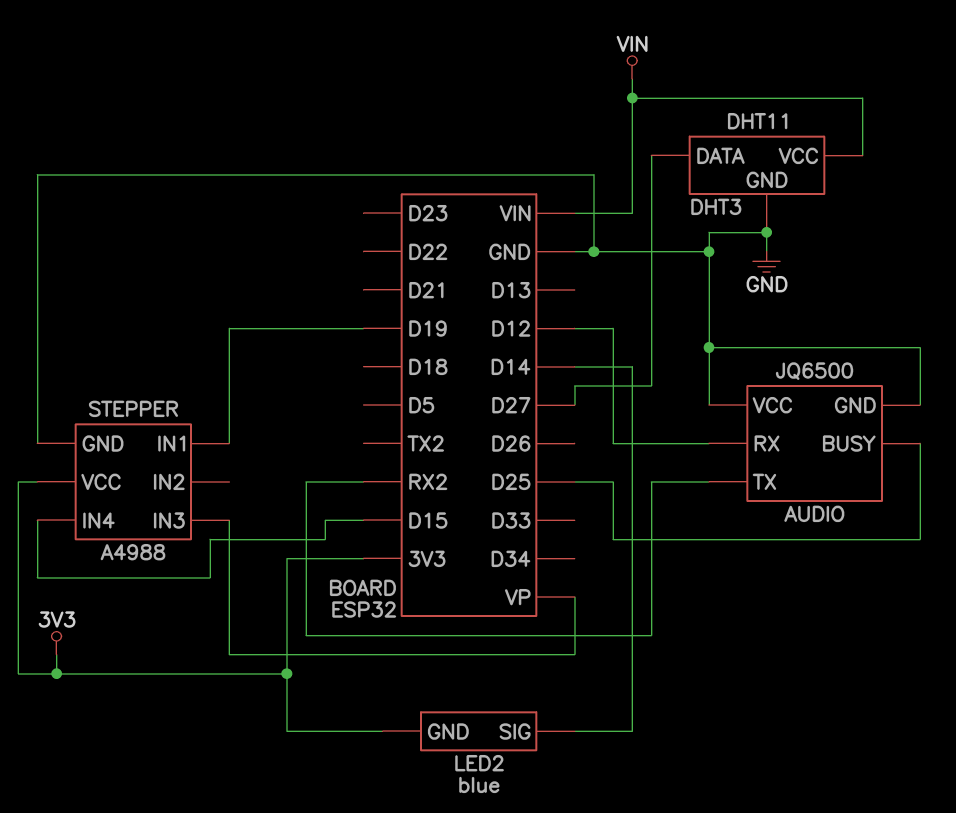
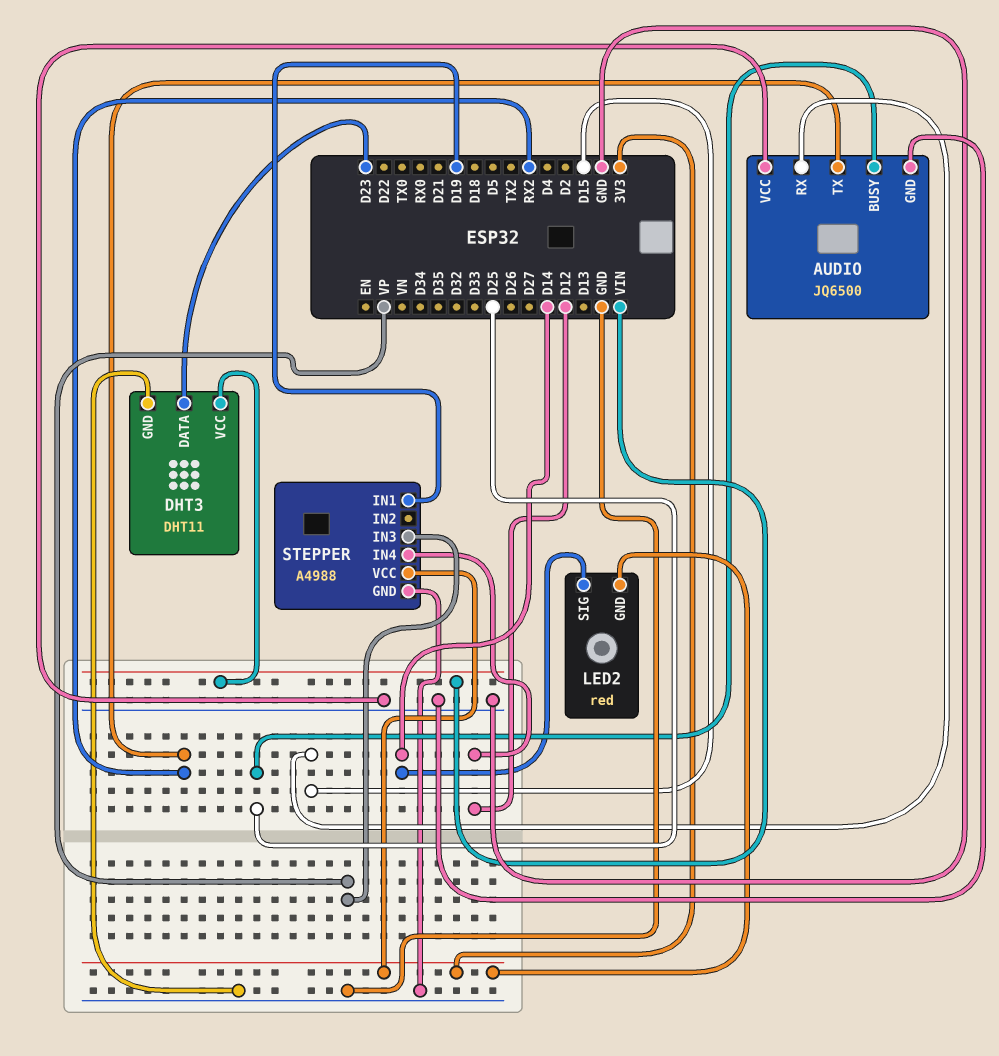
AUDIO pin RX: D12 -> D15
DHT3 pin DATA: D27 -> D23
LED2: blue -> red
STEPPER pin IN4: D15 -> D12

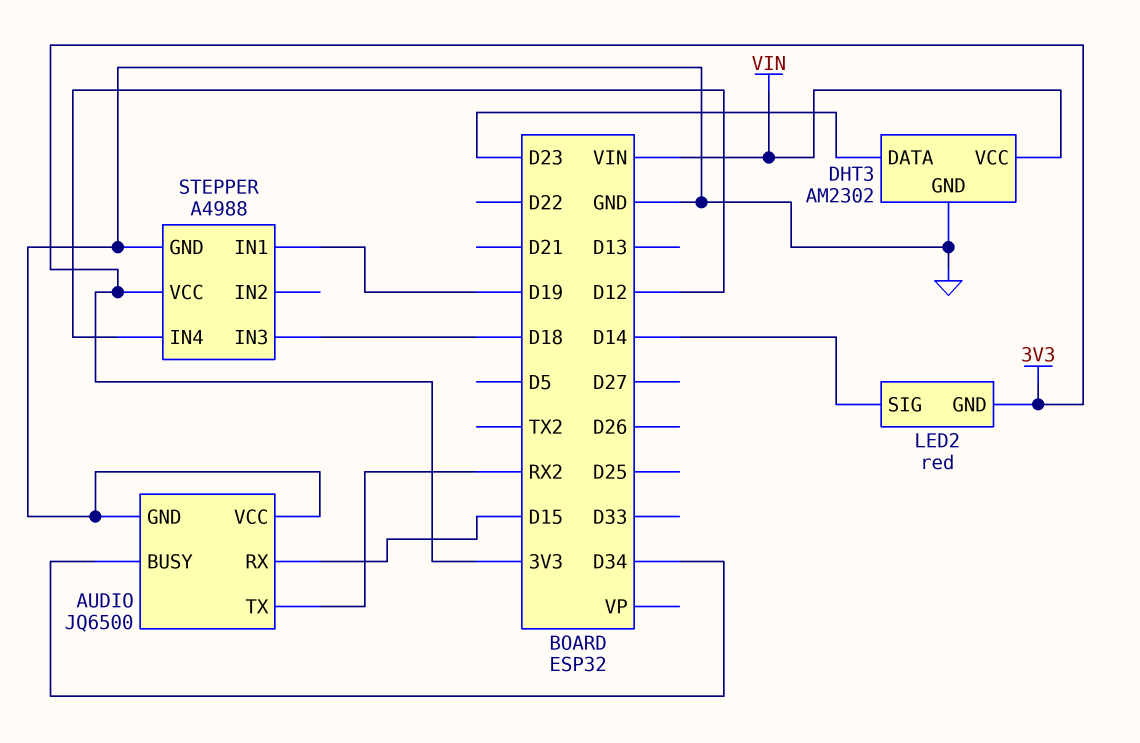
AUDIO pin BUSY: D25 -> D34
DHT3: DHT11 -> AM2302
STEPPER pin IN3: VP -> D18

